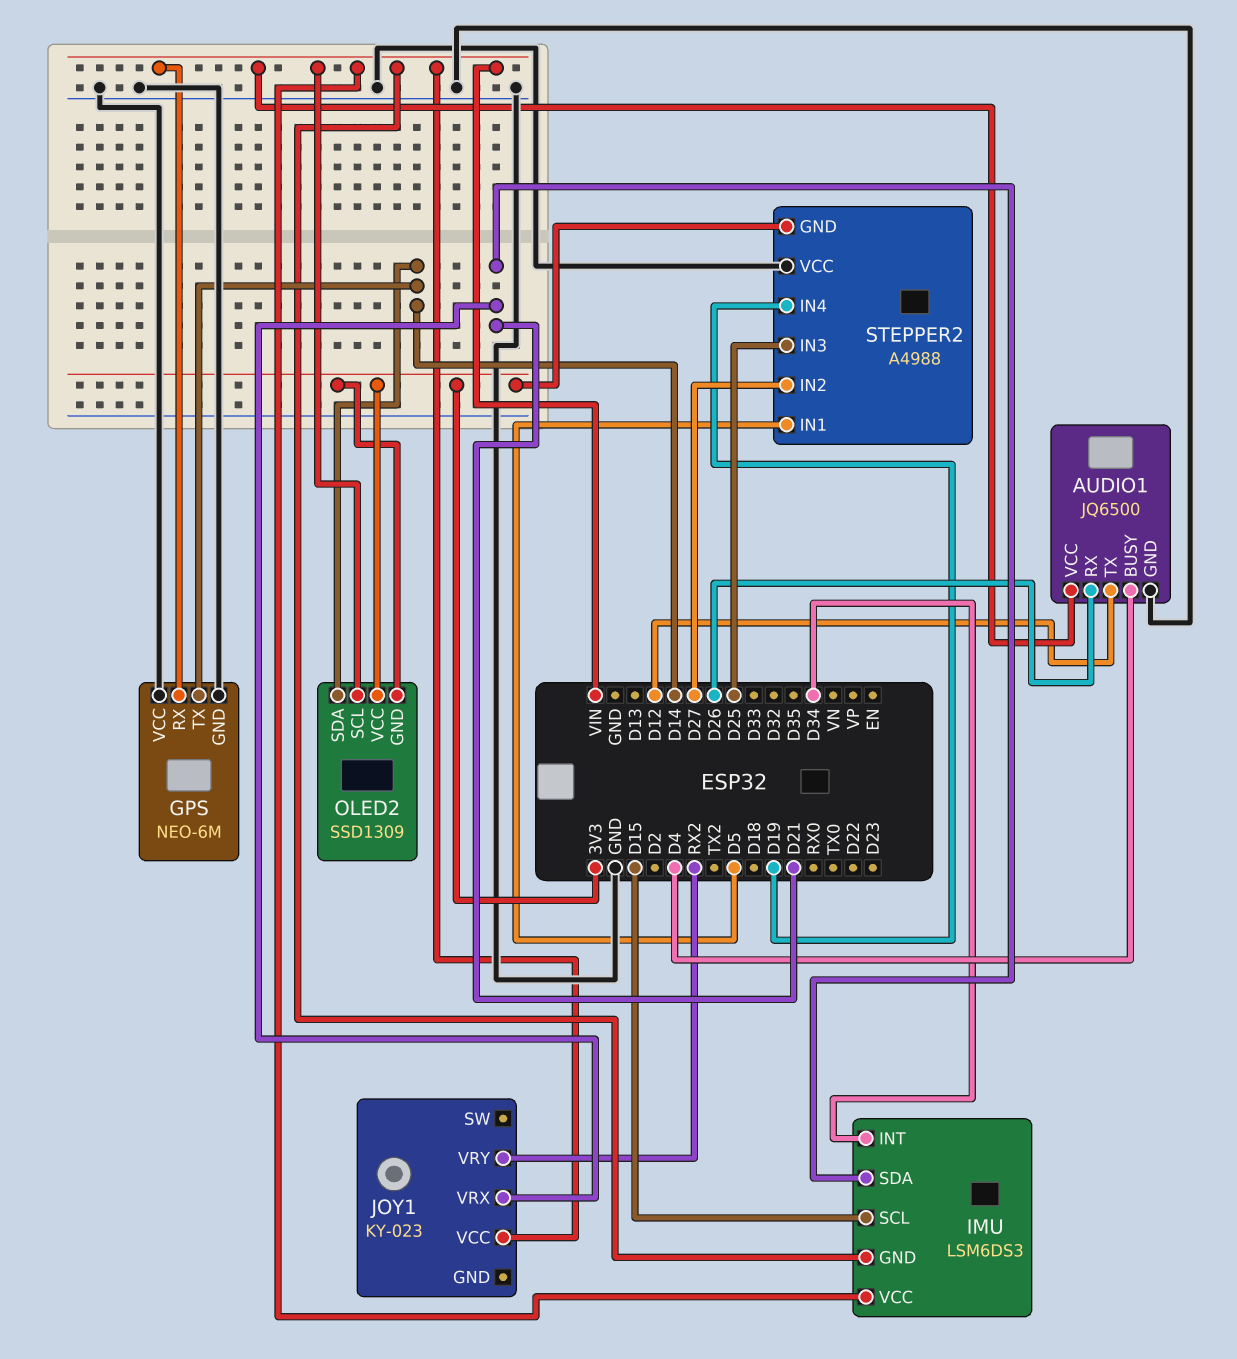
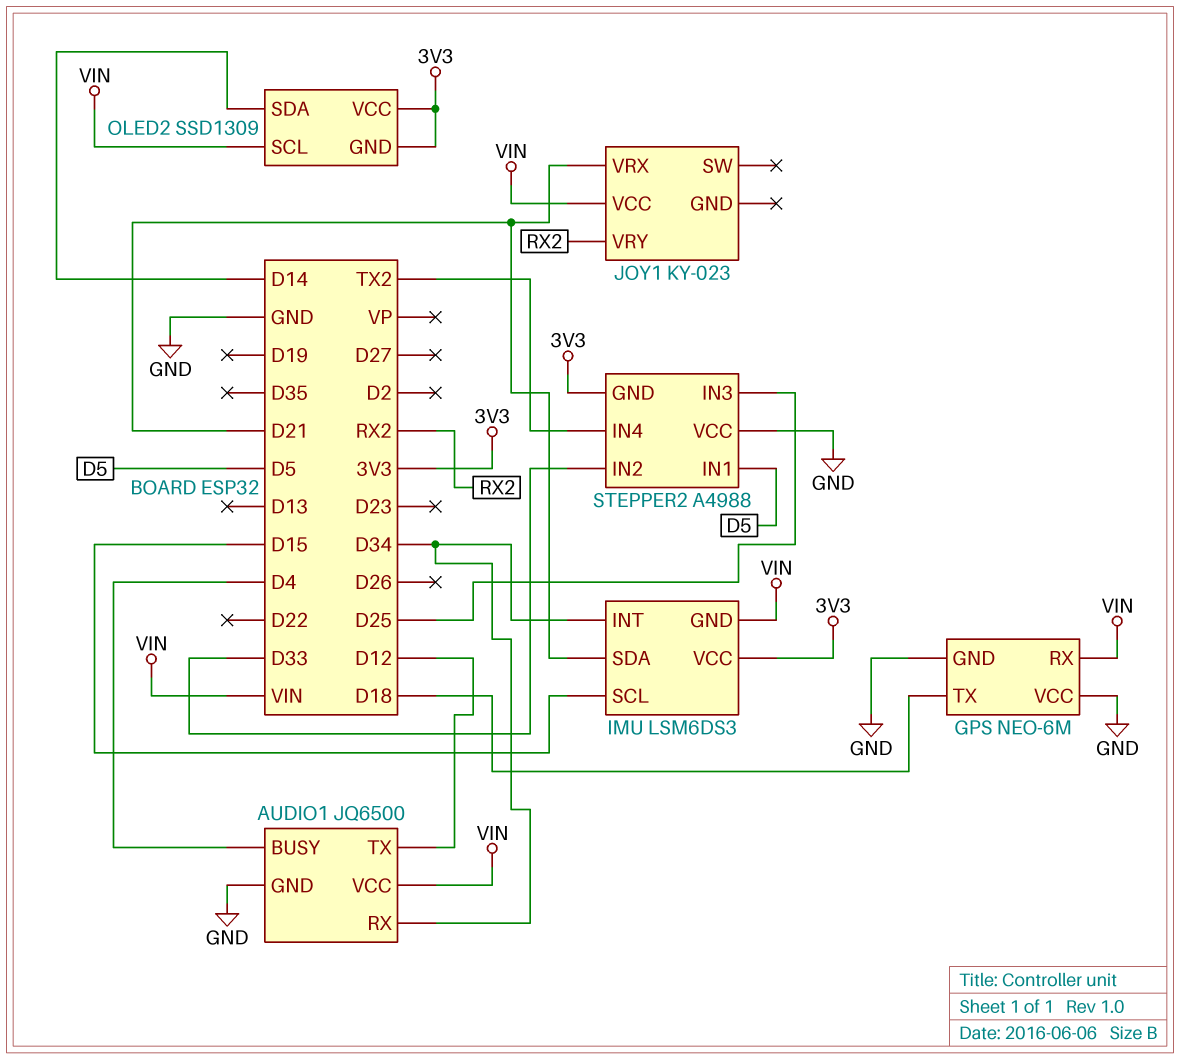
AUDIO1 pin RX: D26 -> D34
GPS pin TX: D14 -> D18
IMU pin VCC: VIN -> 3V3
STEPPER2 pin IN2: D27 -> D33
STEPPER2 pin IN4: D19 -> TX2

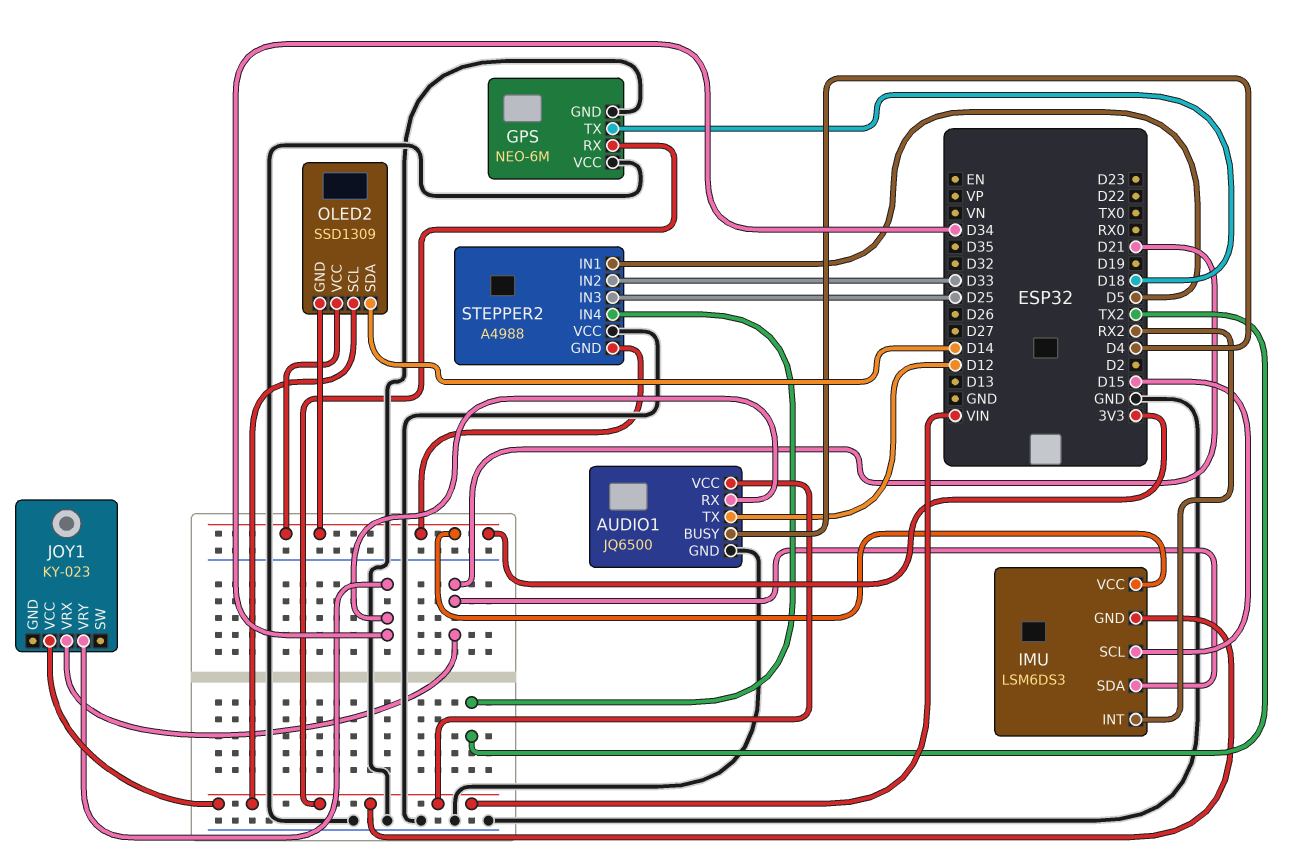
IMU pin INT: D34 -> RX2
JOY1 pin VRY: RX2 -> D34

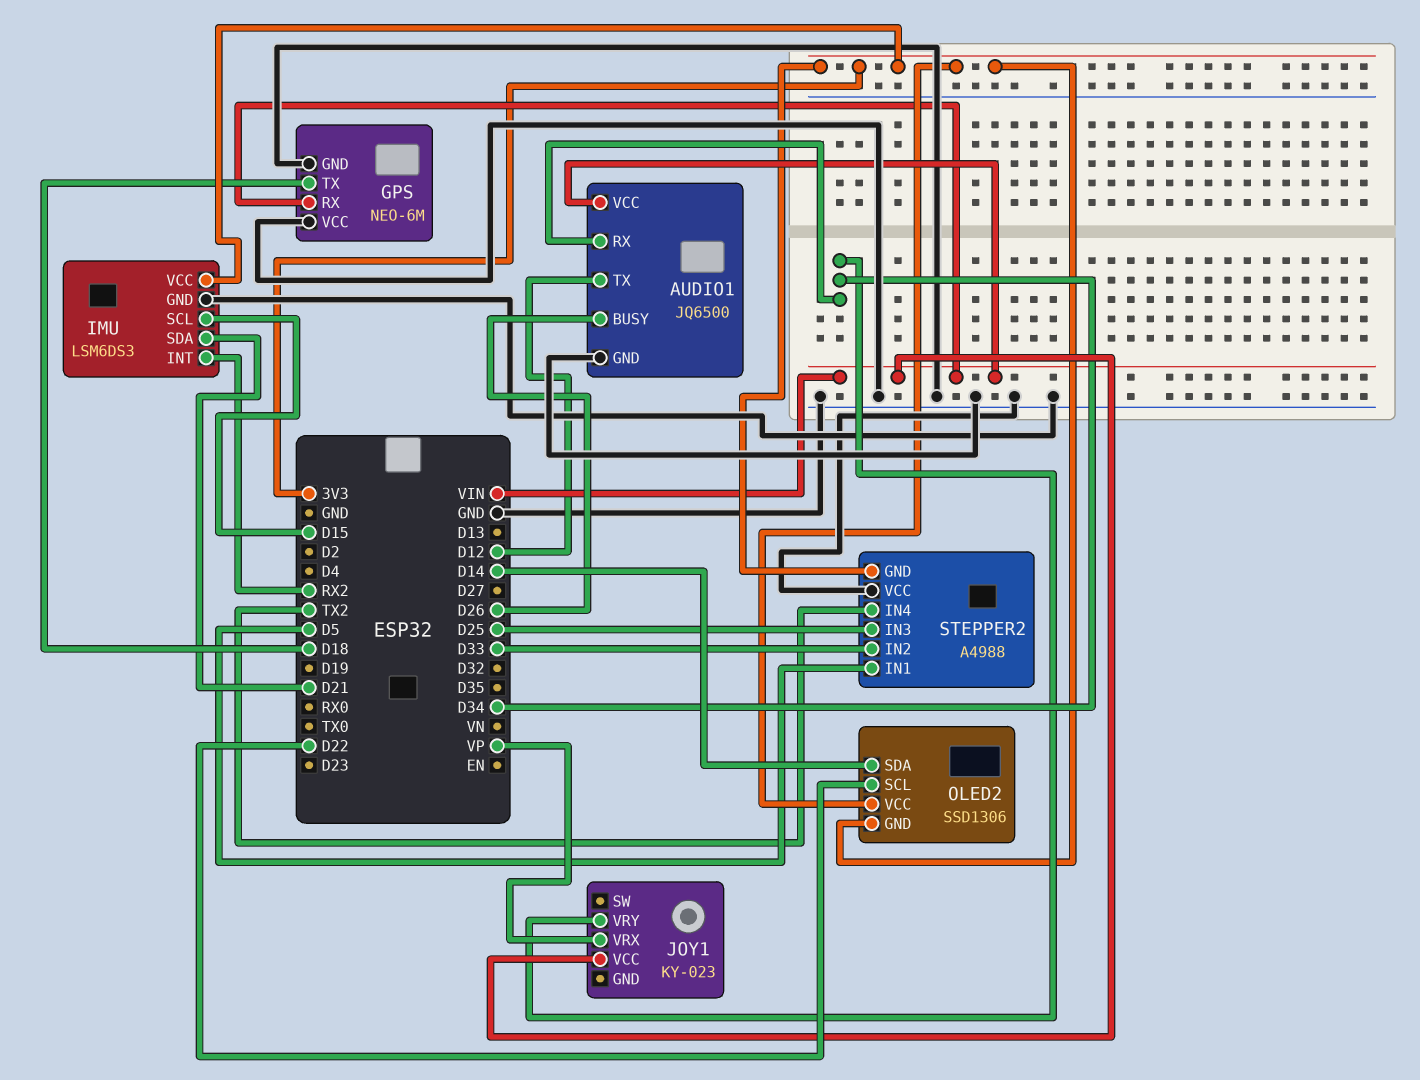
AUDIO1 pin BUSY: D4 -> D26
IMU pin GND: VIN -> GND
JOY1 pin VRX: D21 -> VP
OLED2: SSD1309 -> SSD1306
OLED2 pin SCL: VIN -> D22

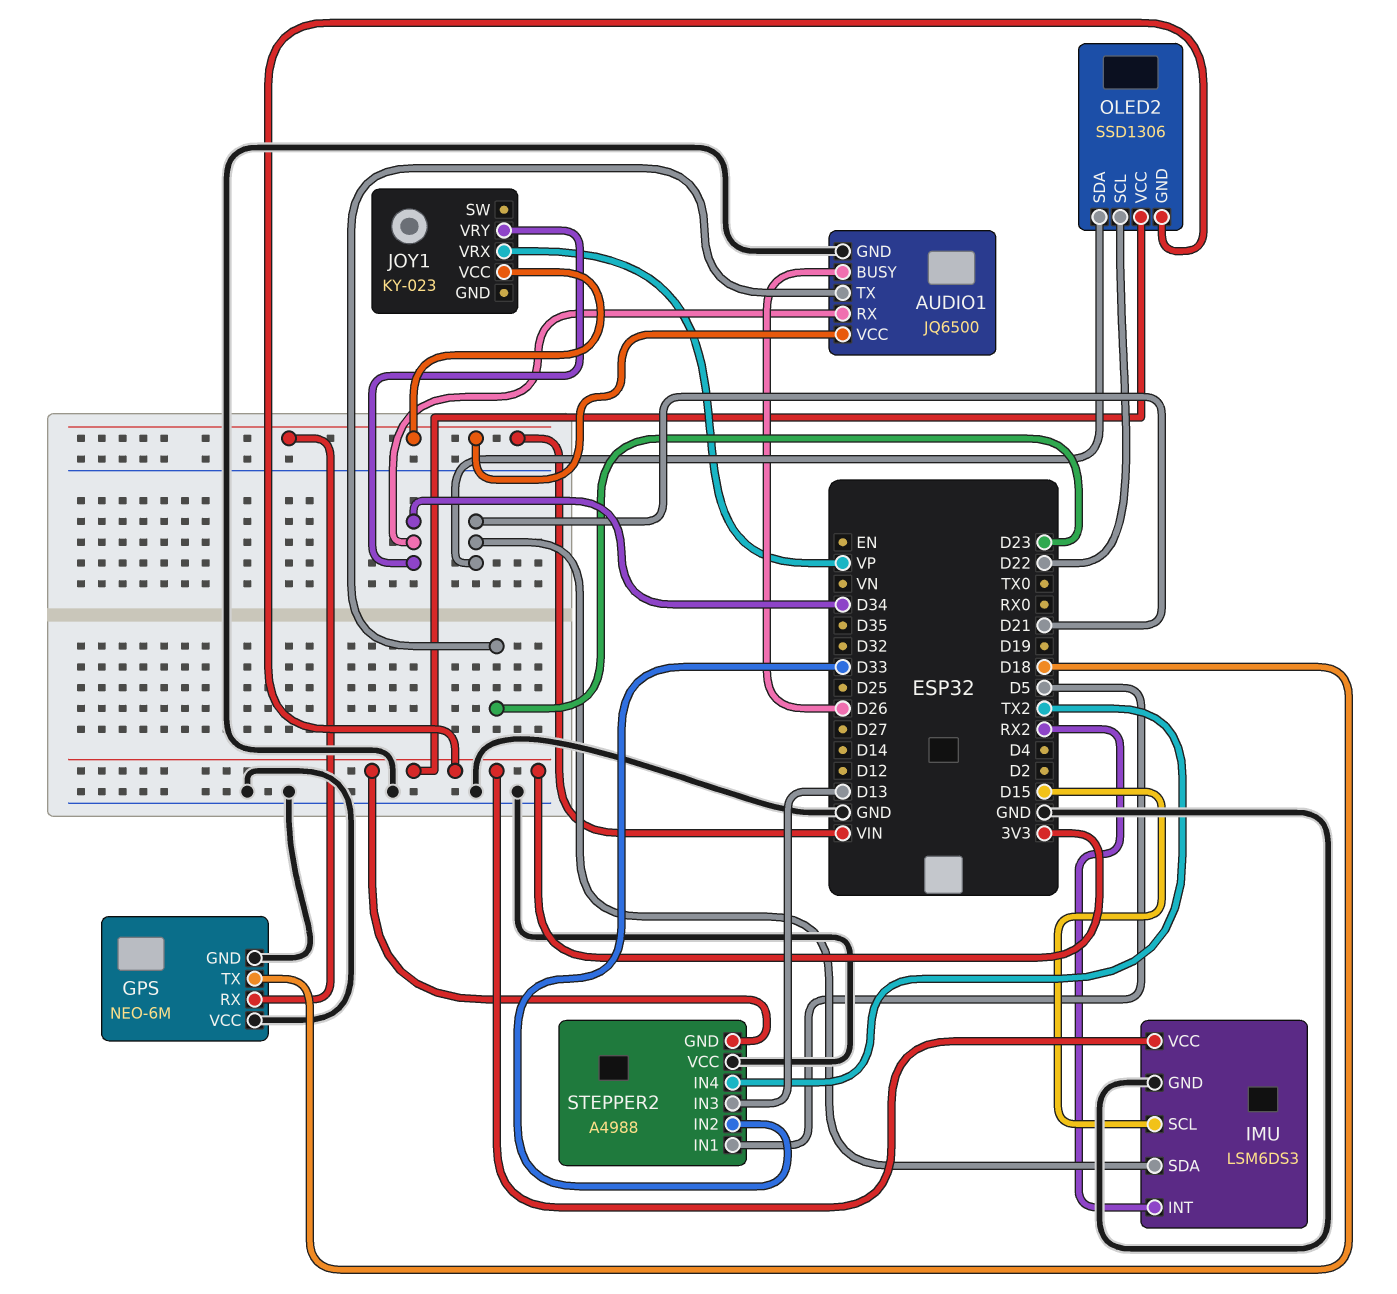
AUDIO1 pin TX: D12 -> D23
OLED2 pin SDA: D14 -> D21
STEPPER2 pin IN3: D25 -> D13

